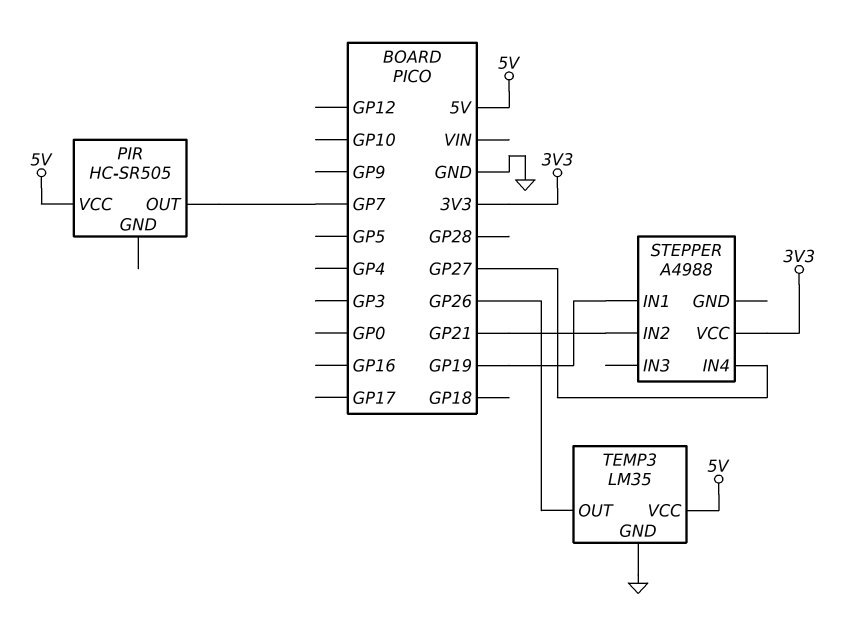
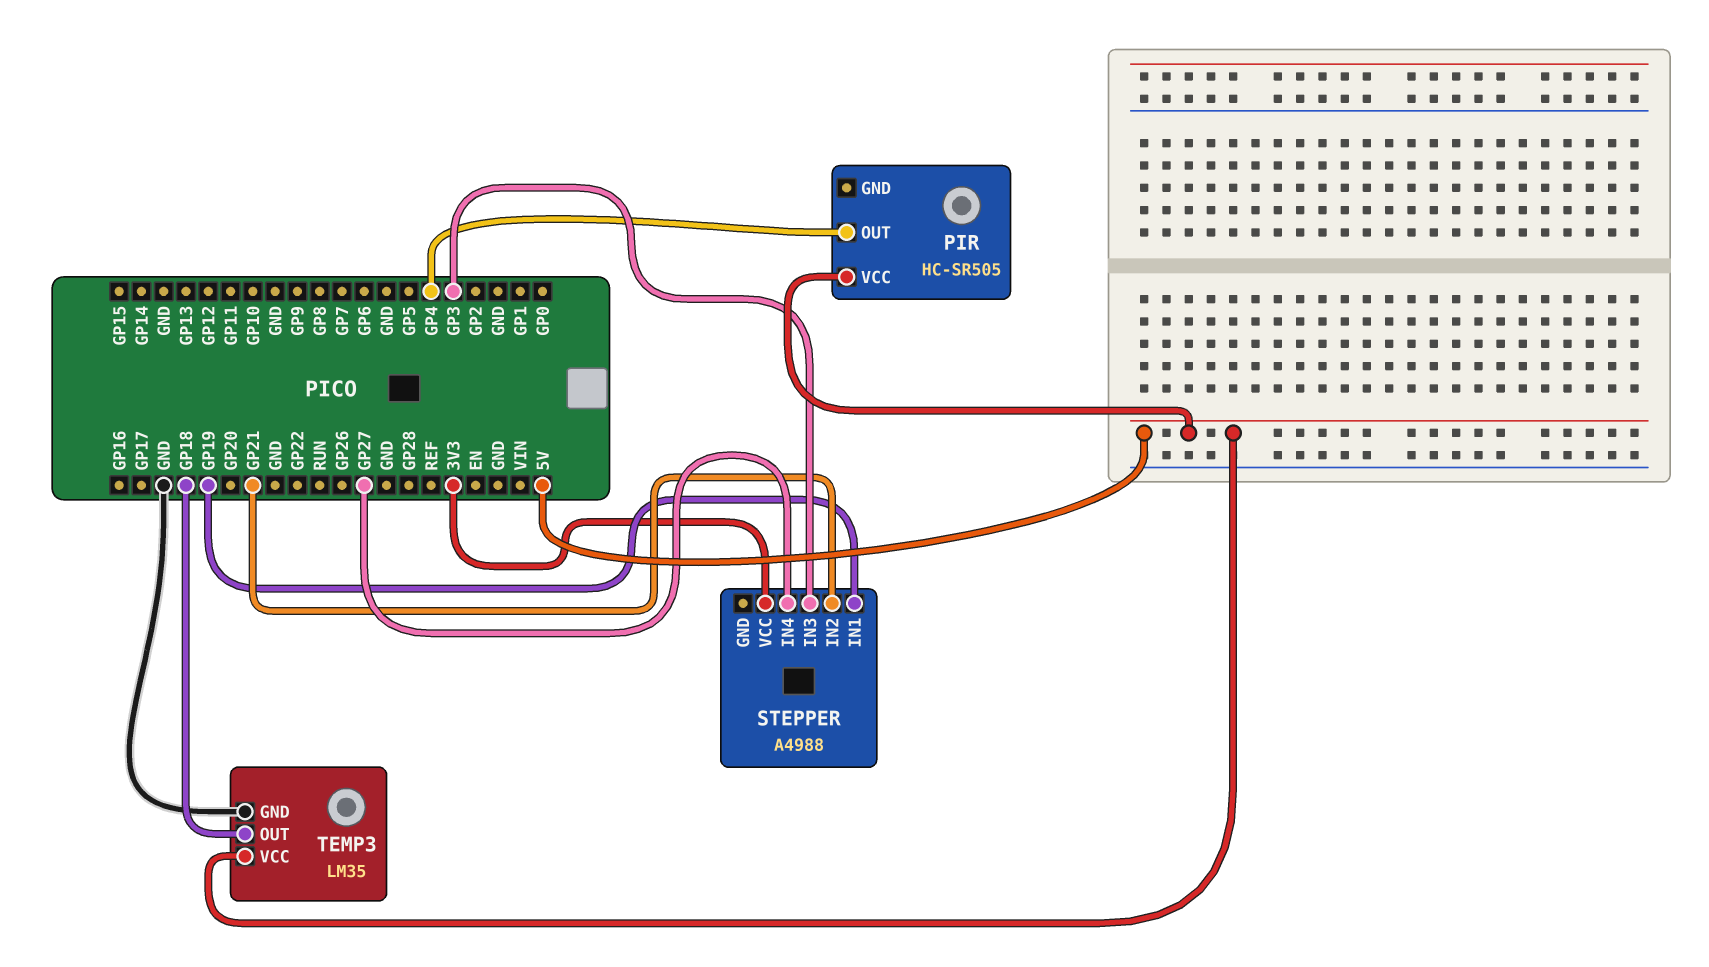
PIR pin OUT: GP7 -> GP4
STEPPER pin IN3: none -> GP3
TEMP3 pin OUT: GP26 -> GP18

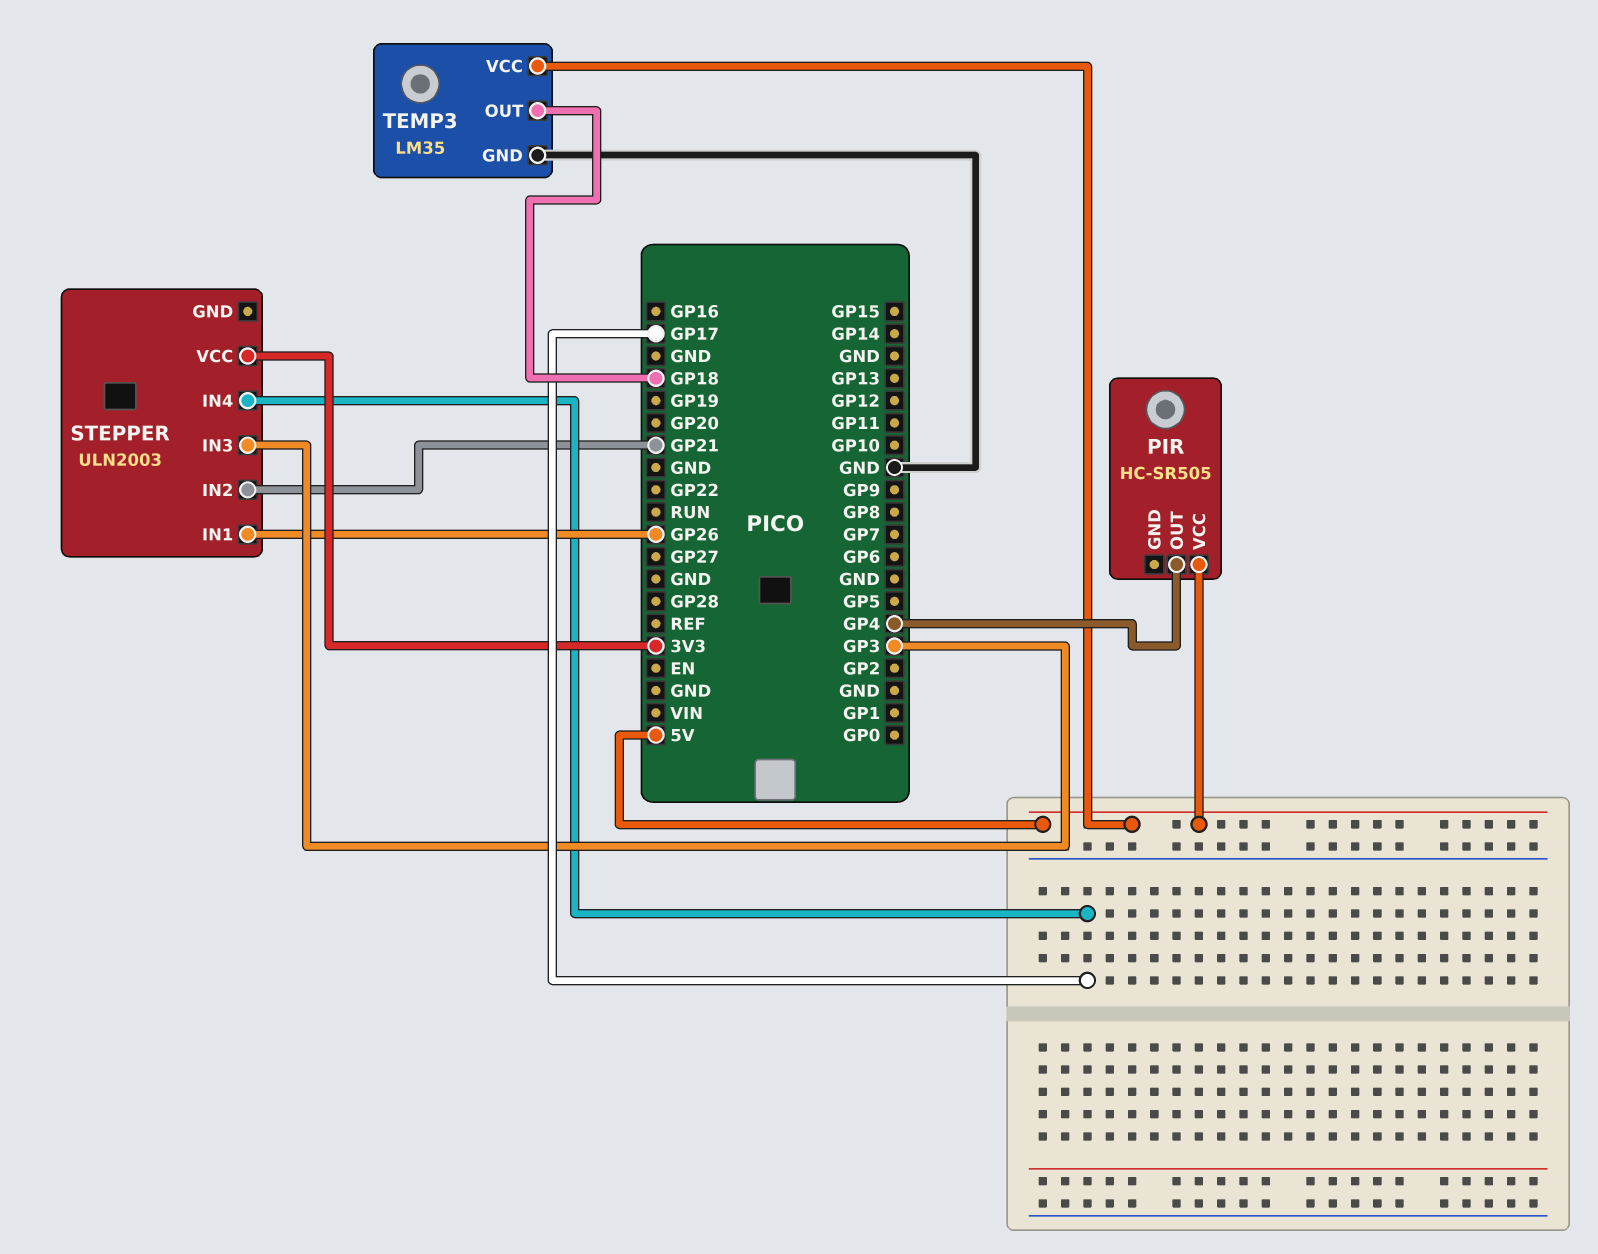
STEPPER: A4988 -> ULN2003
STEPPER pin IN1: GP19 -> GP26
STEPPER pin IN4: GP27 -> GP17

